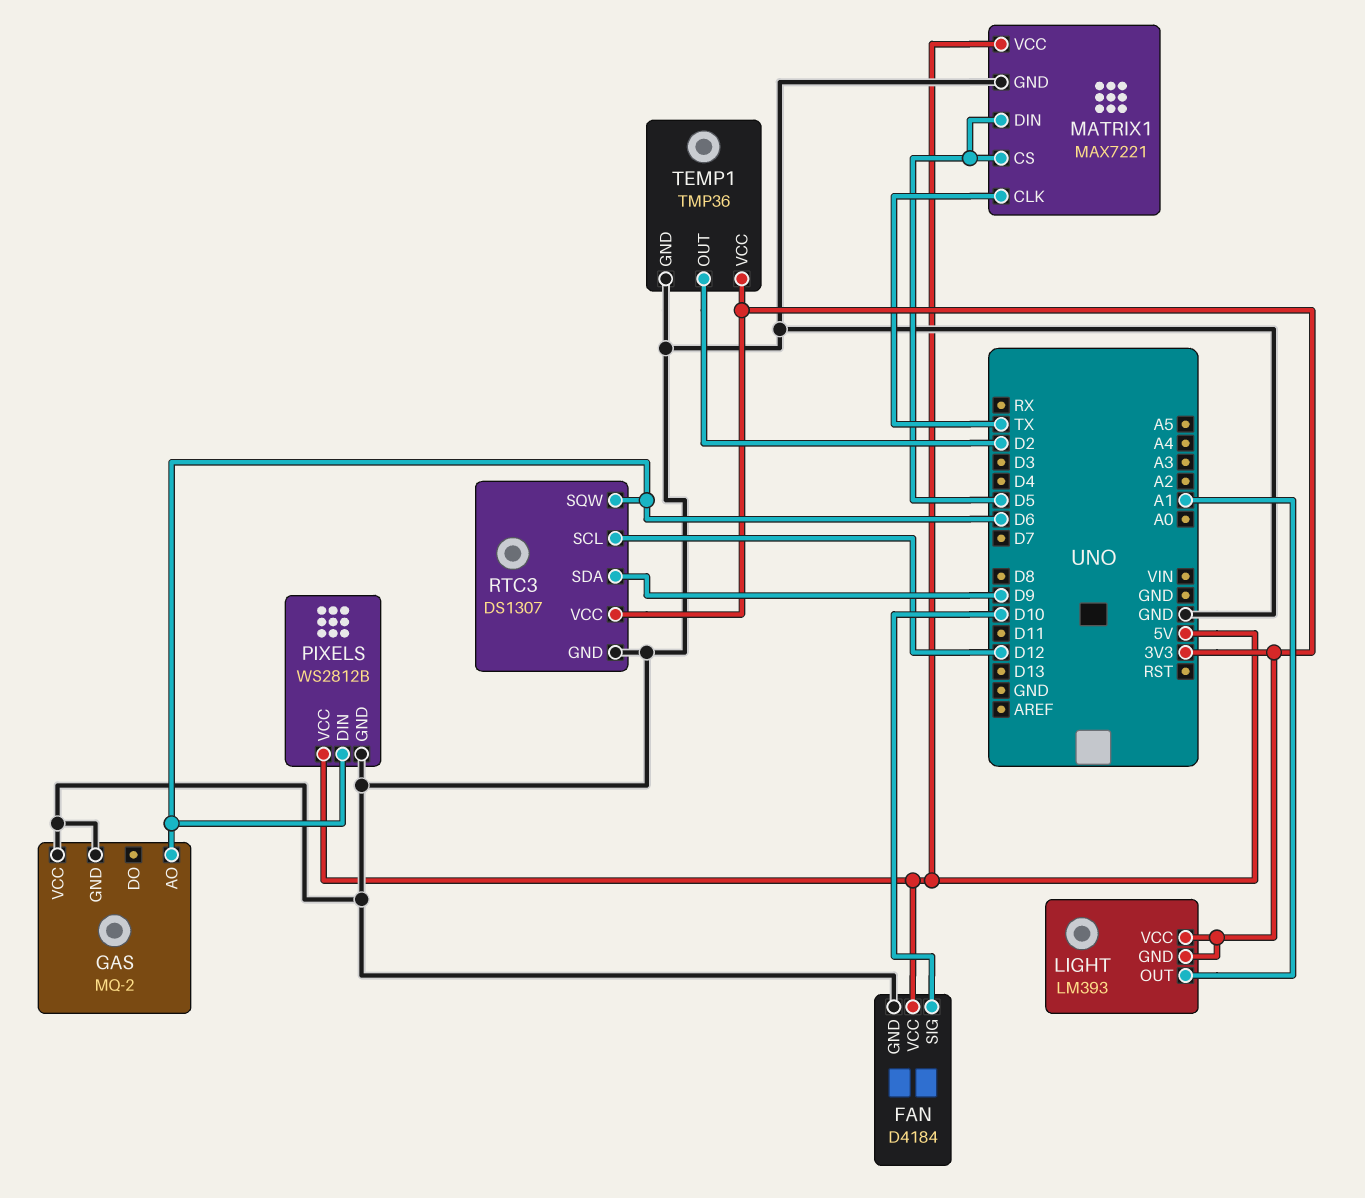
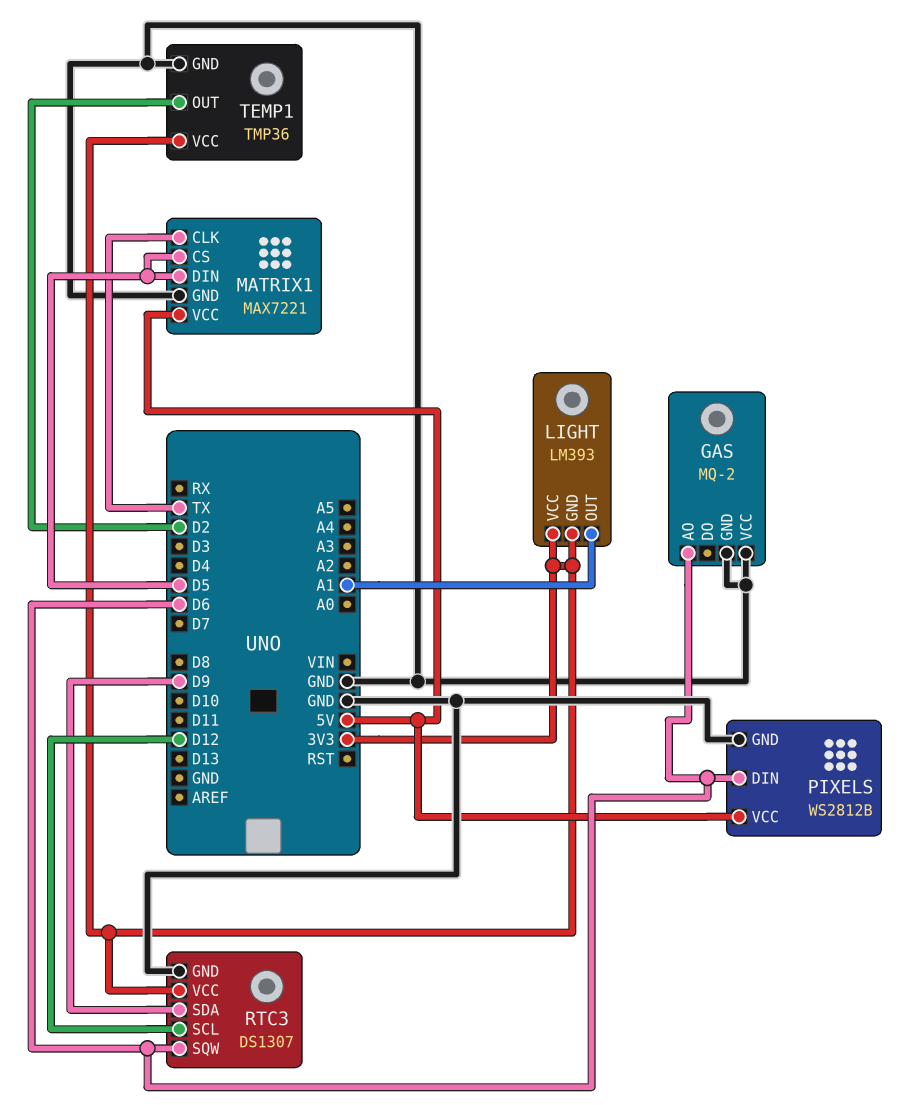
FAN: D4184 -> none
FAN pin GND: GND -> none
FAN pin SIG: D10 -> none
FAN pin VCC: 5V -> none

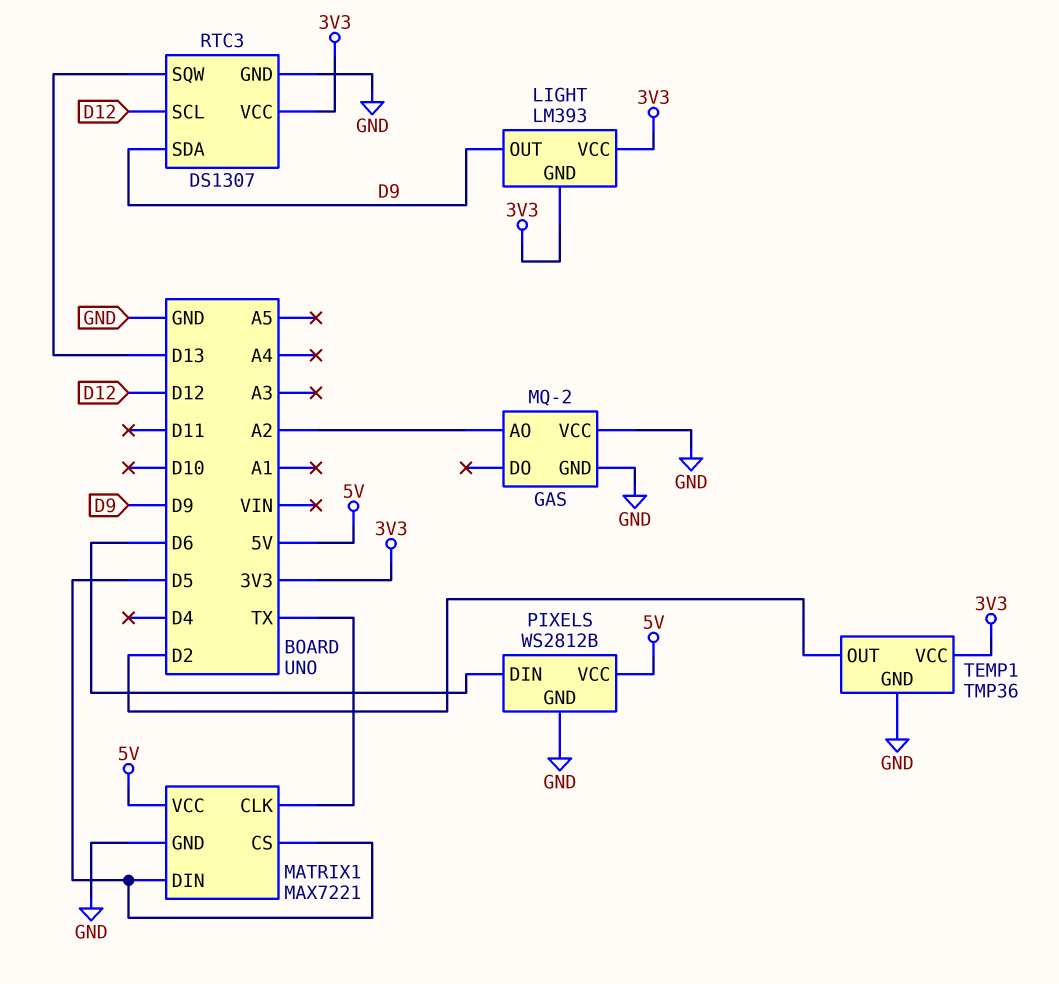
GAS pin AO: D6 -> A2
LIGHT pin OUT: A1 -> D9
RTC3 pin SQW: D6 -> D13

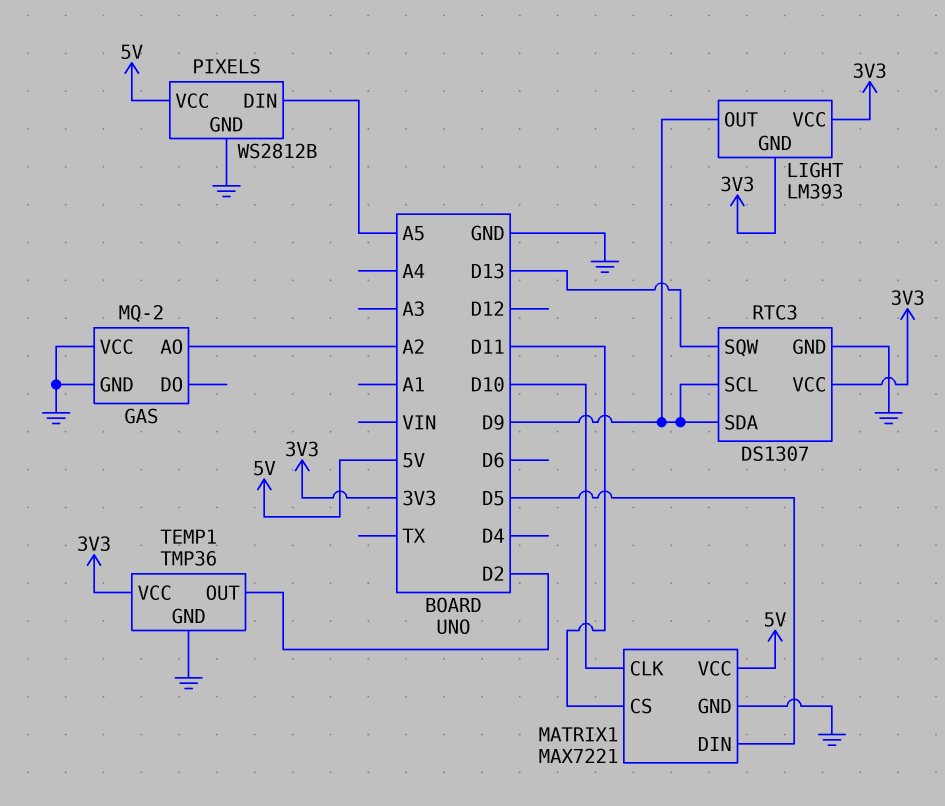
MATRIX1 pin CLK: TX -> D10
MATRIX1 pin CS: D5 -> D11
PIXELS pin DIN: D6 -> A5
RTC3 pin SCL: D12 -> D9

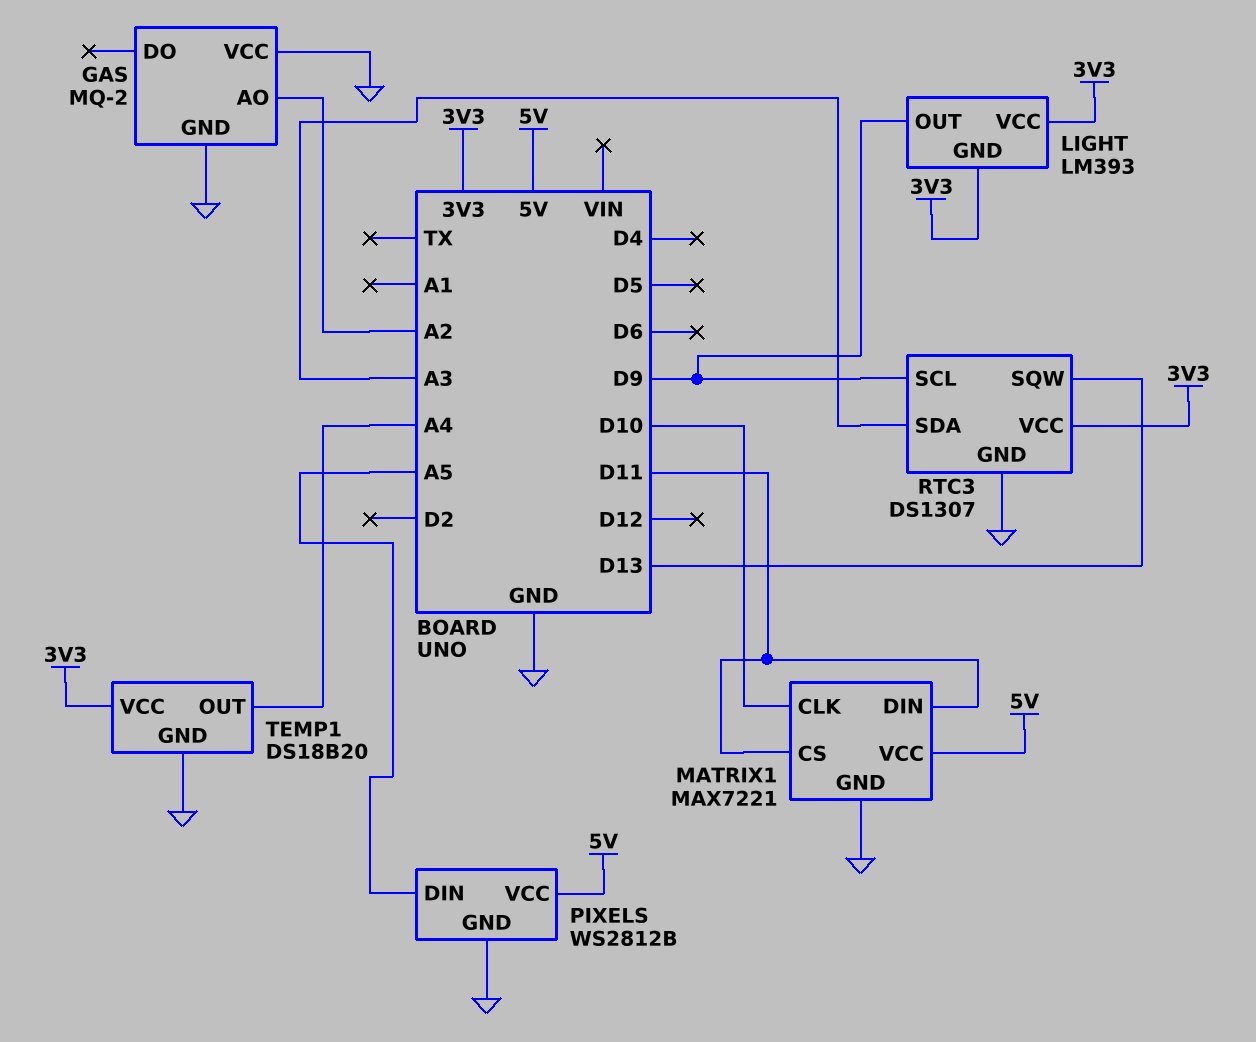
MATRIX1 pin DIN: D5 -> D11
RTC3 pin SDA: D9 -> A3
TEMP1: TMP36 -> DS18B20
TEMP1 pin OUT: D2 -> A4

